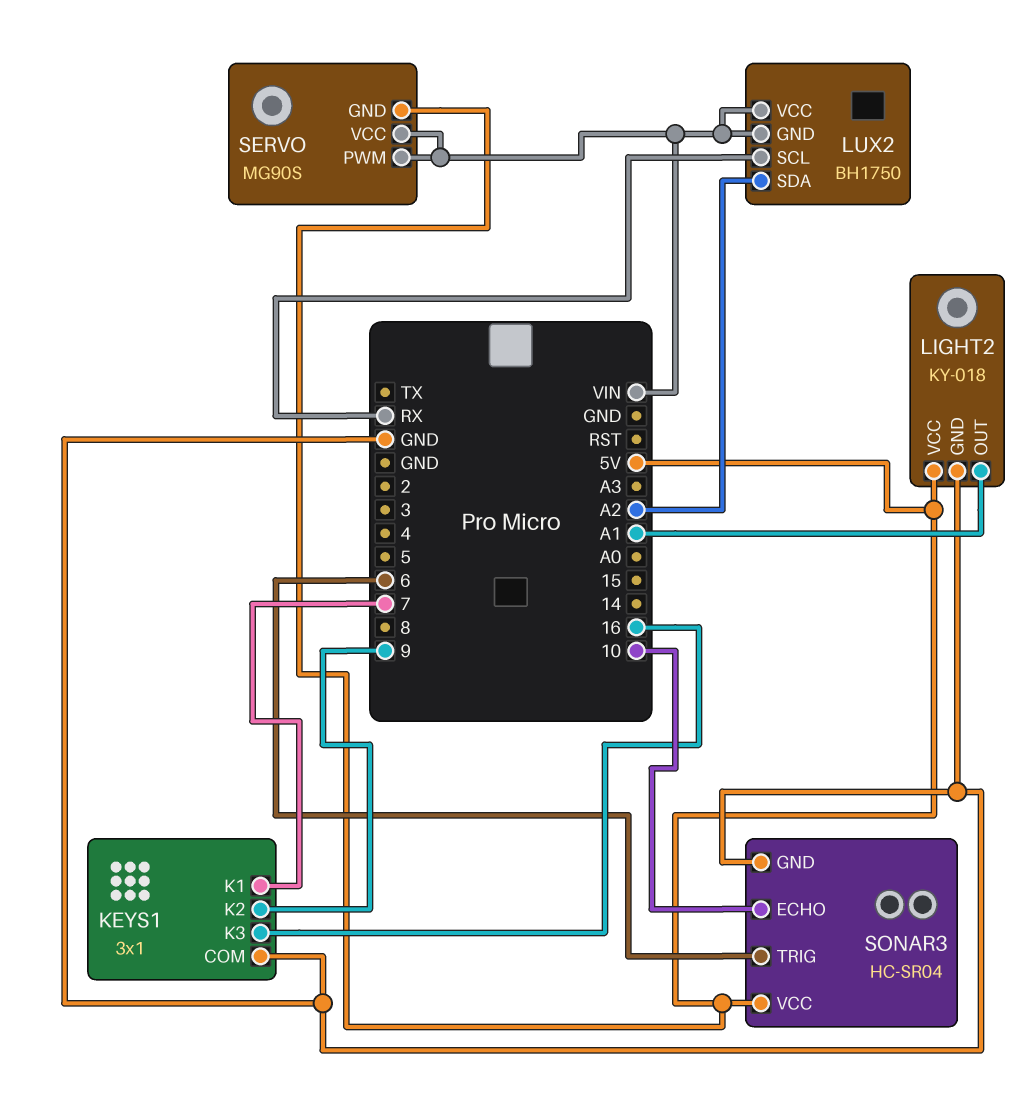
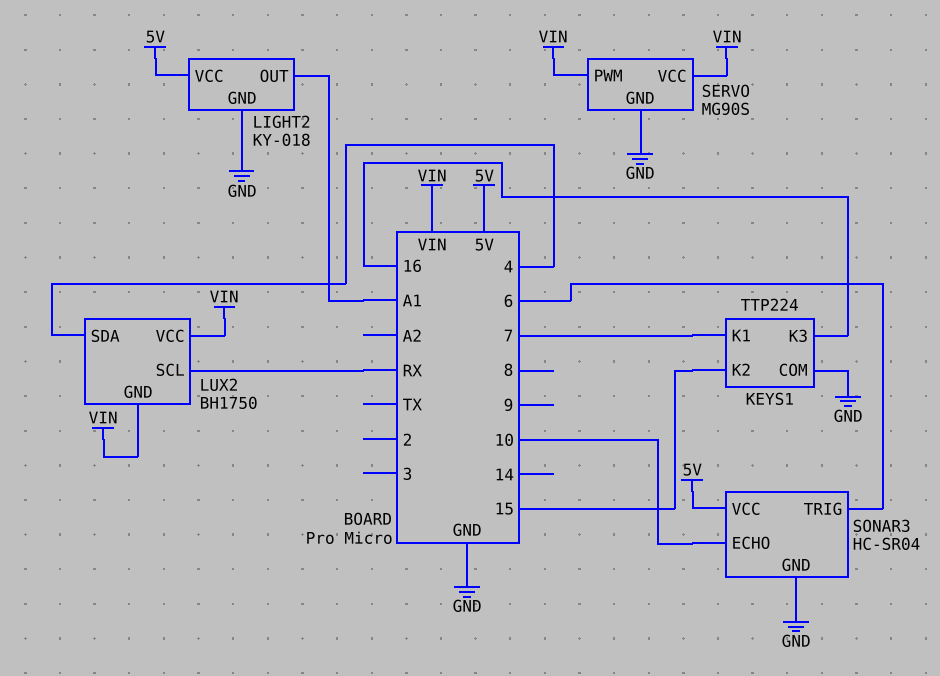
KEYS1: 3x1 -> TTP224
KEYS1 pin K2: 9 -> 15
LUX2 pin SDA: A2 -> 4
SERVO pin GND: 5V -> GND

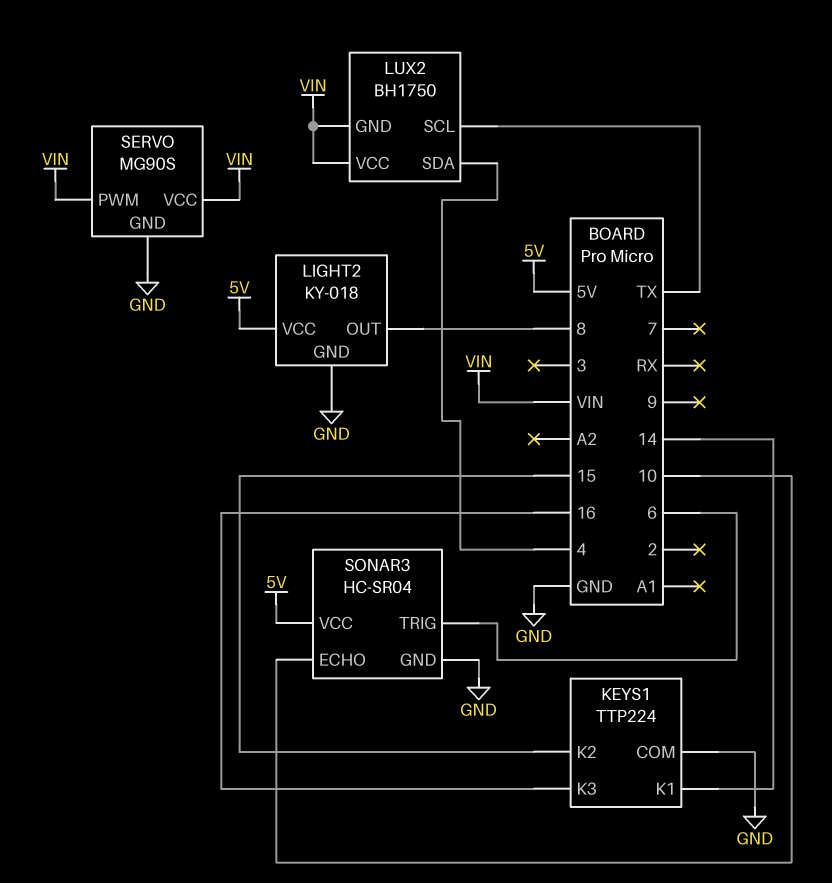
KEYS1 pin K1: 7 -> 14
LIGHT2 pin OUT: A1 -> 8
LUX2 pin SCL: RX -> TX

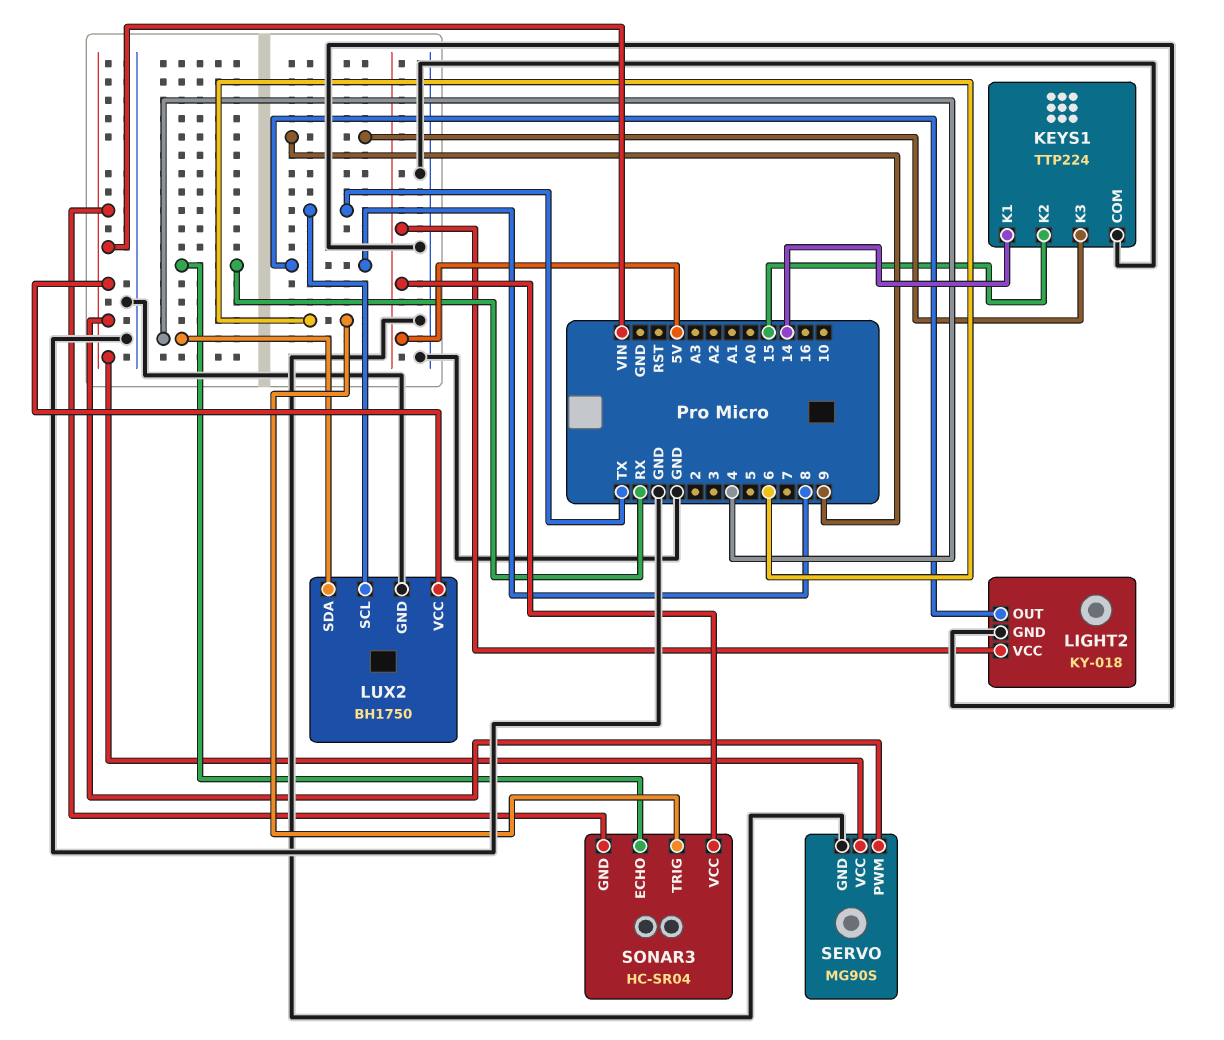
KEYS1 pin K3: 16 -> 9
LUX2 pin GND: VIN -> GND
SONAR3 pin ECHO: 10 -> RX
SONAR3 pin GND: GND -> VIN

